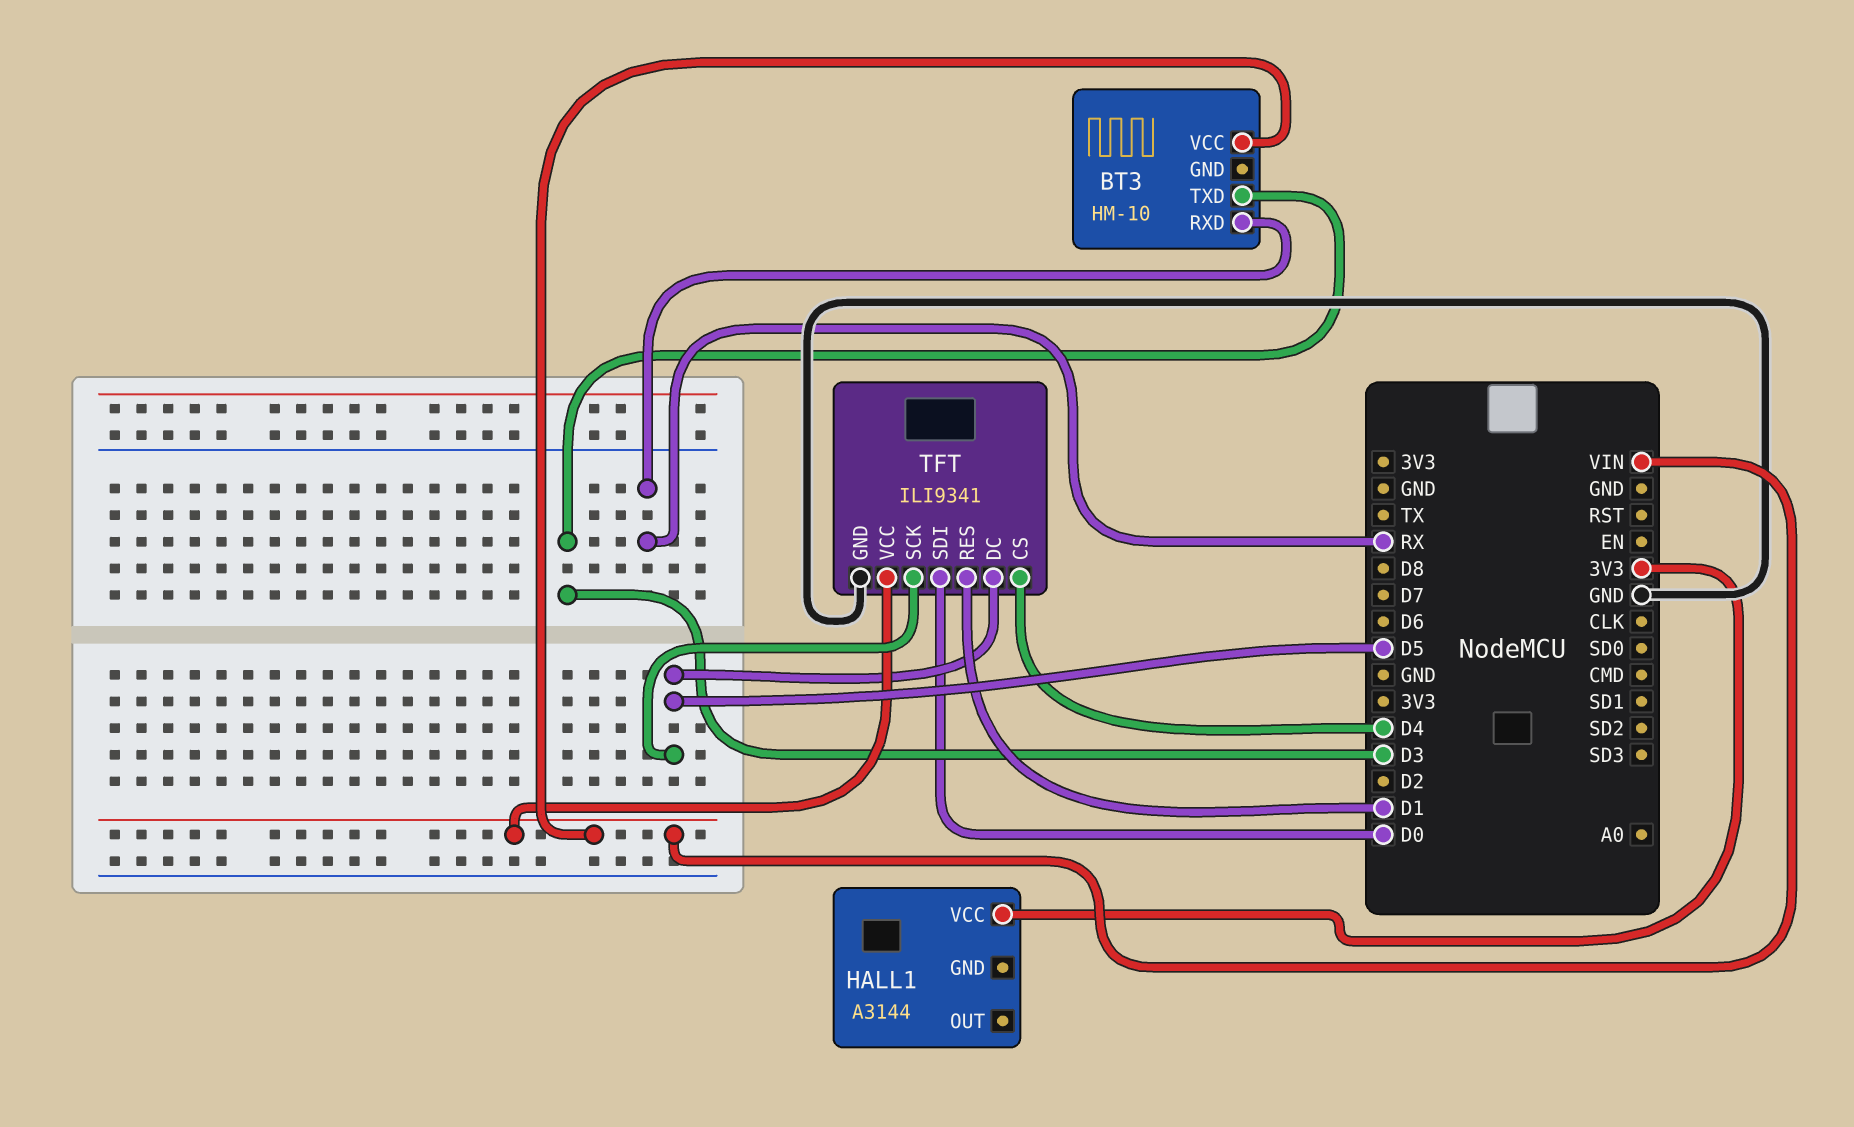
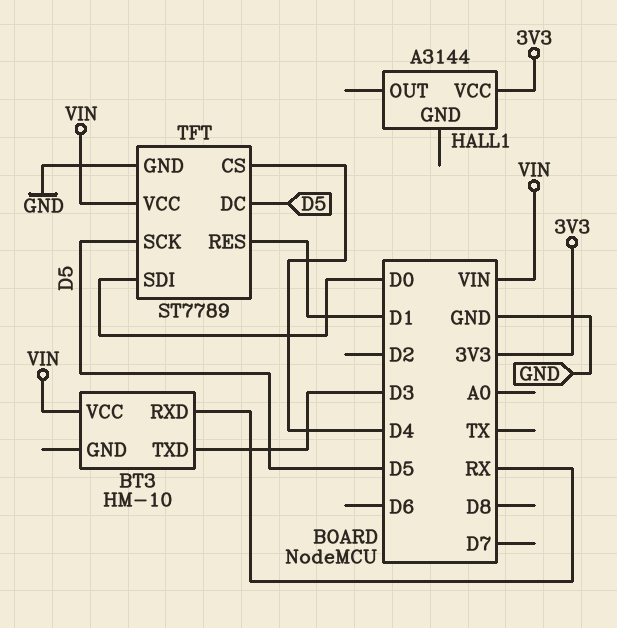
TFT: ILI9341 -> ST7789

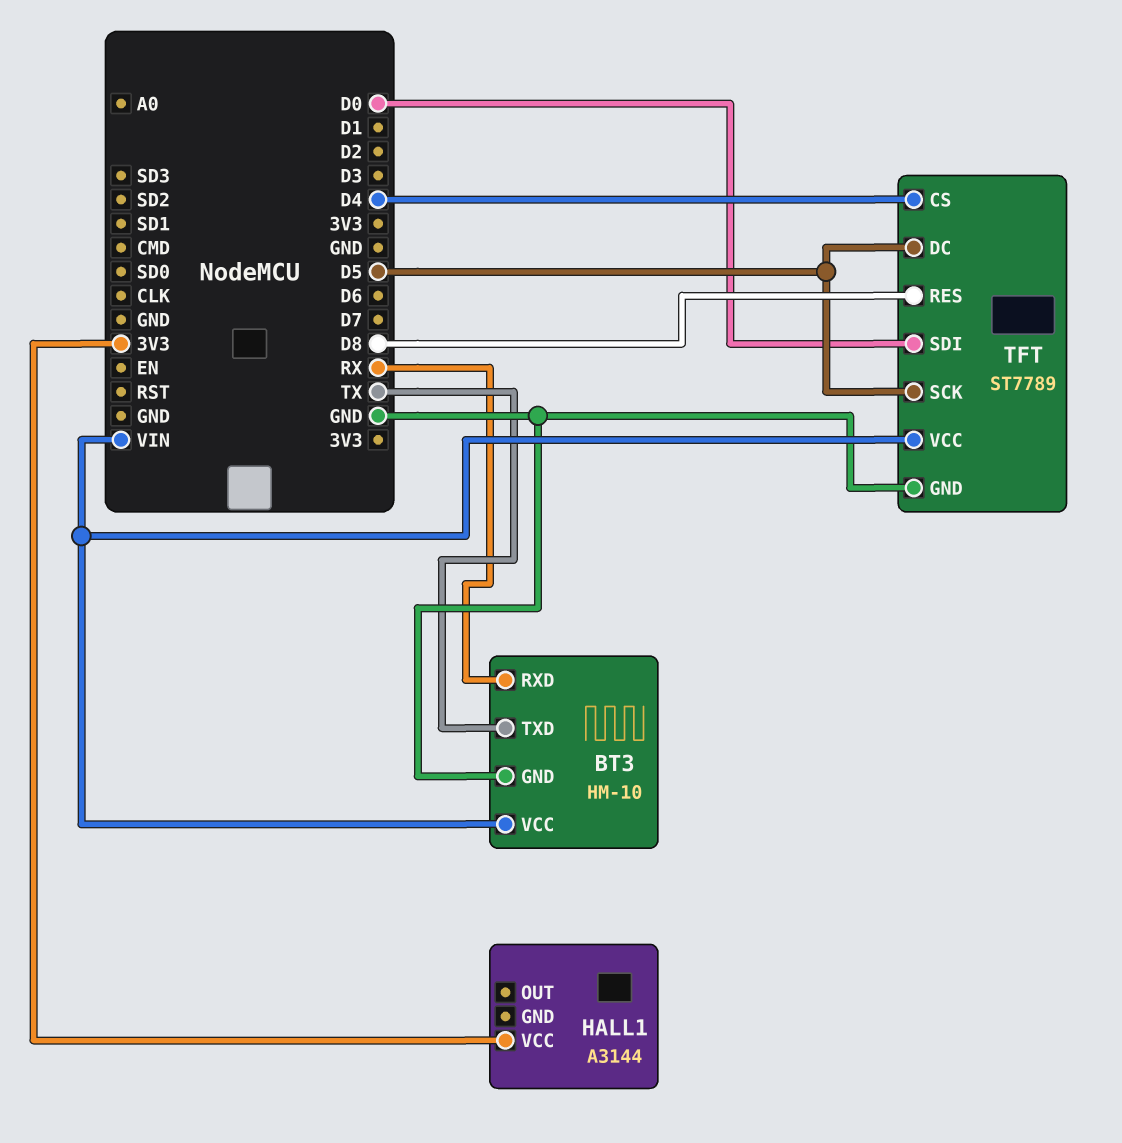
BT3 pin GND: none -> GND
BT3 pin TXD: D3 -> TX
TFT pin RES: D1 -> D8

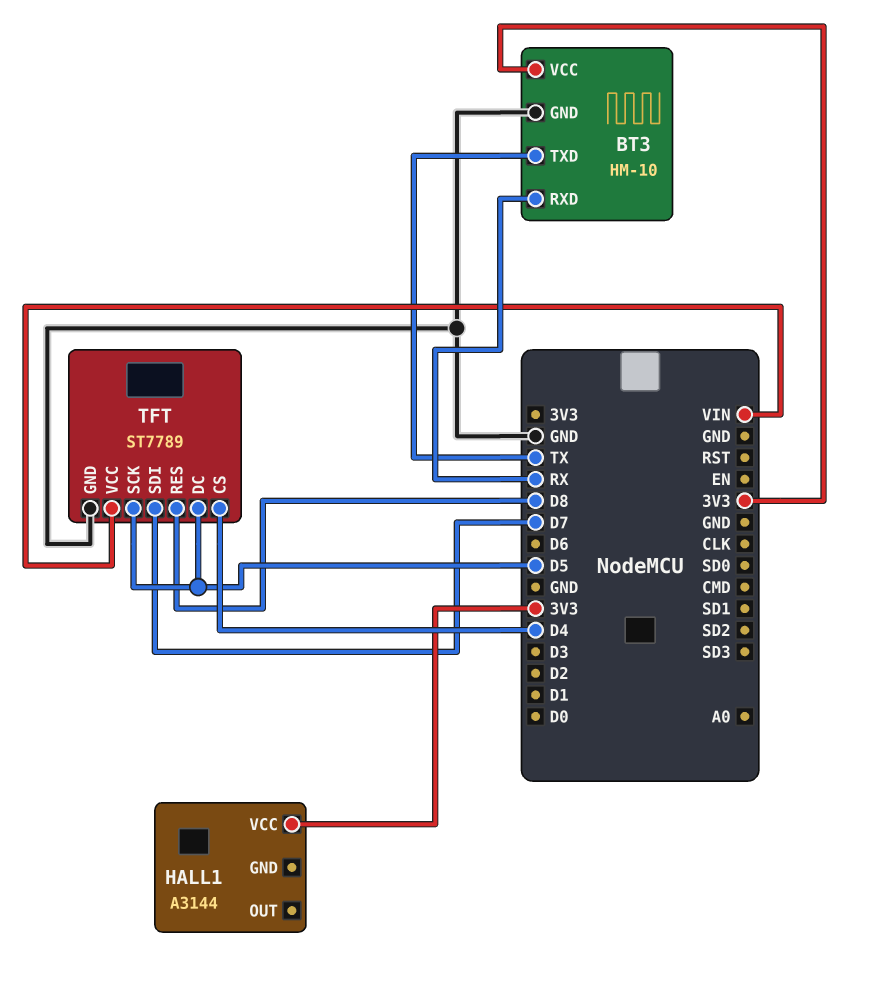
BT3 pin VCC: VIN -> 3V3
TFT pin SDI: D0 -> D7

